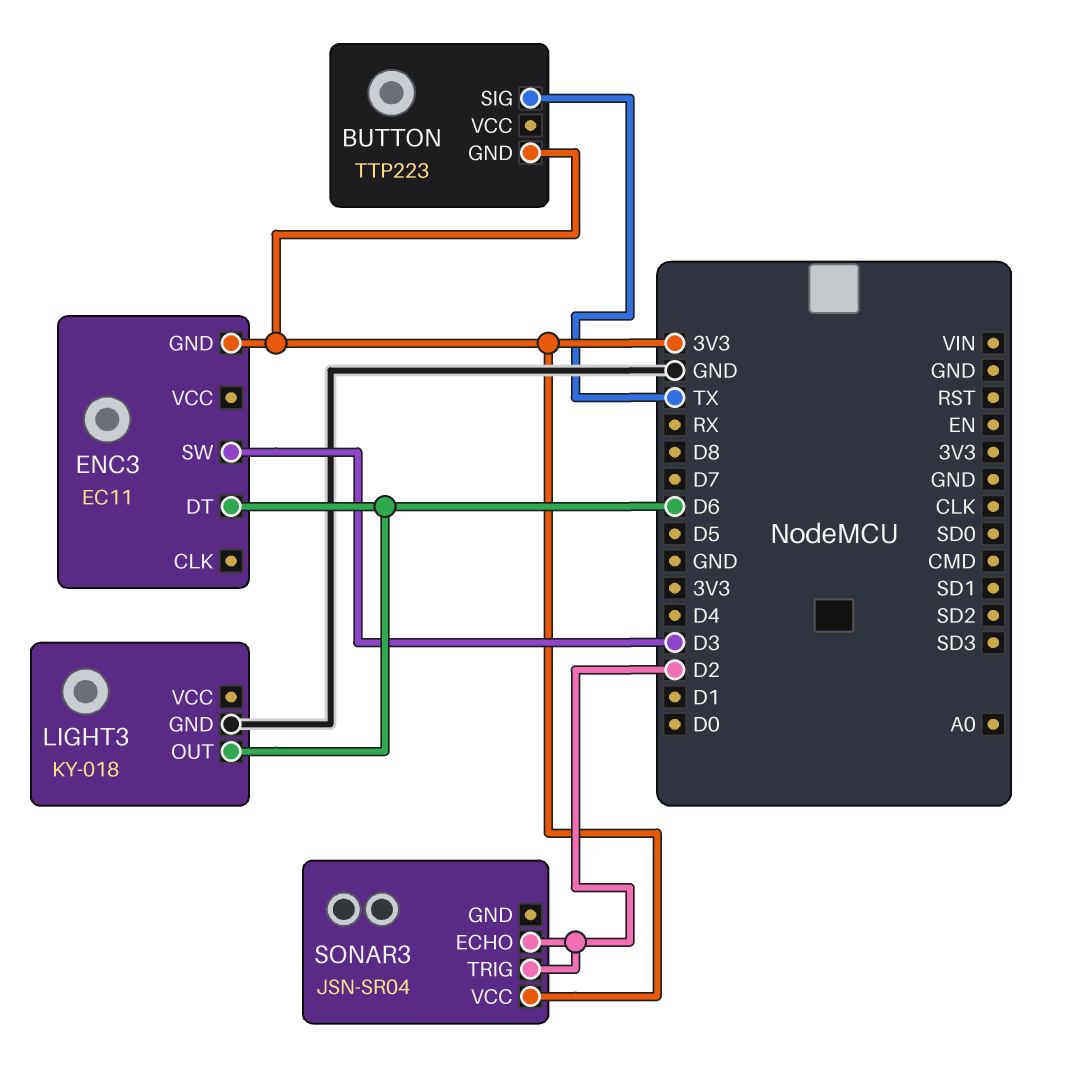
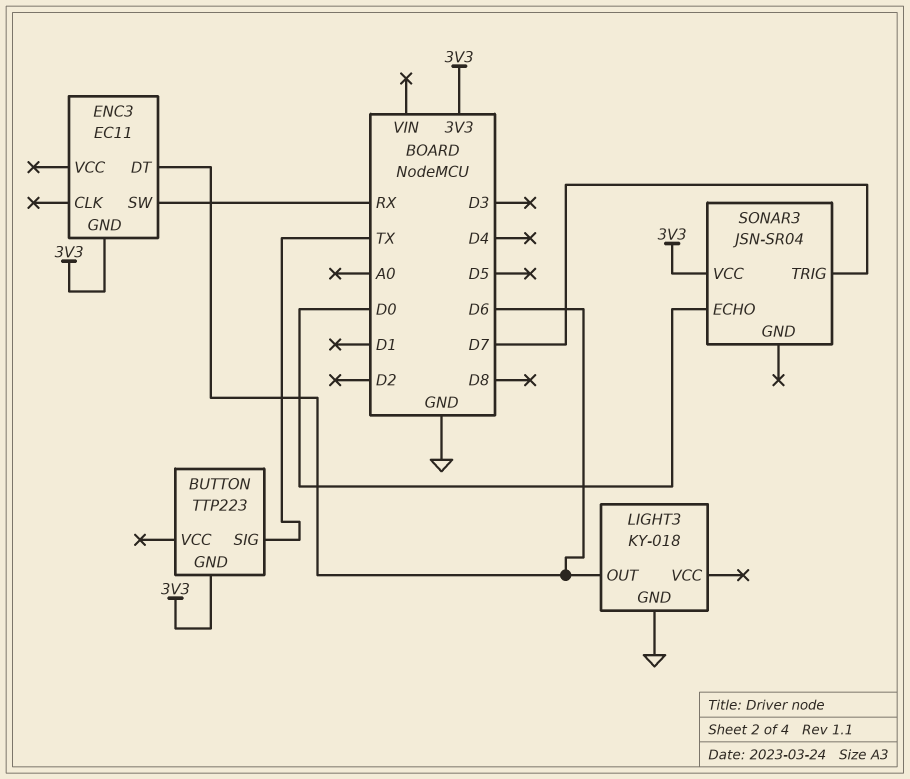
ENC3 pin SW: D3 -> RX
SONAR3 pin ECHO: D2 -> D0
SONAR3 pin TRIG: D2 -> D7

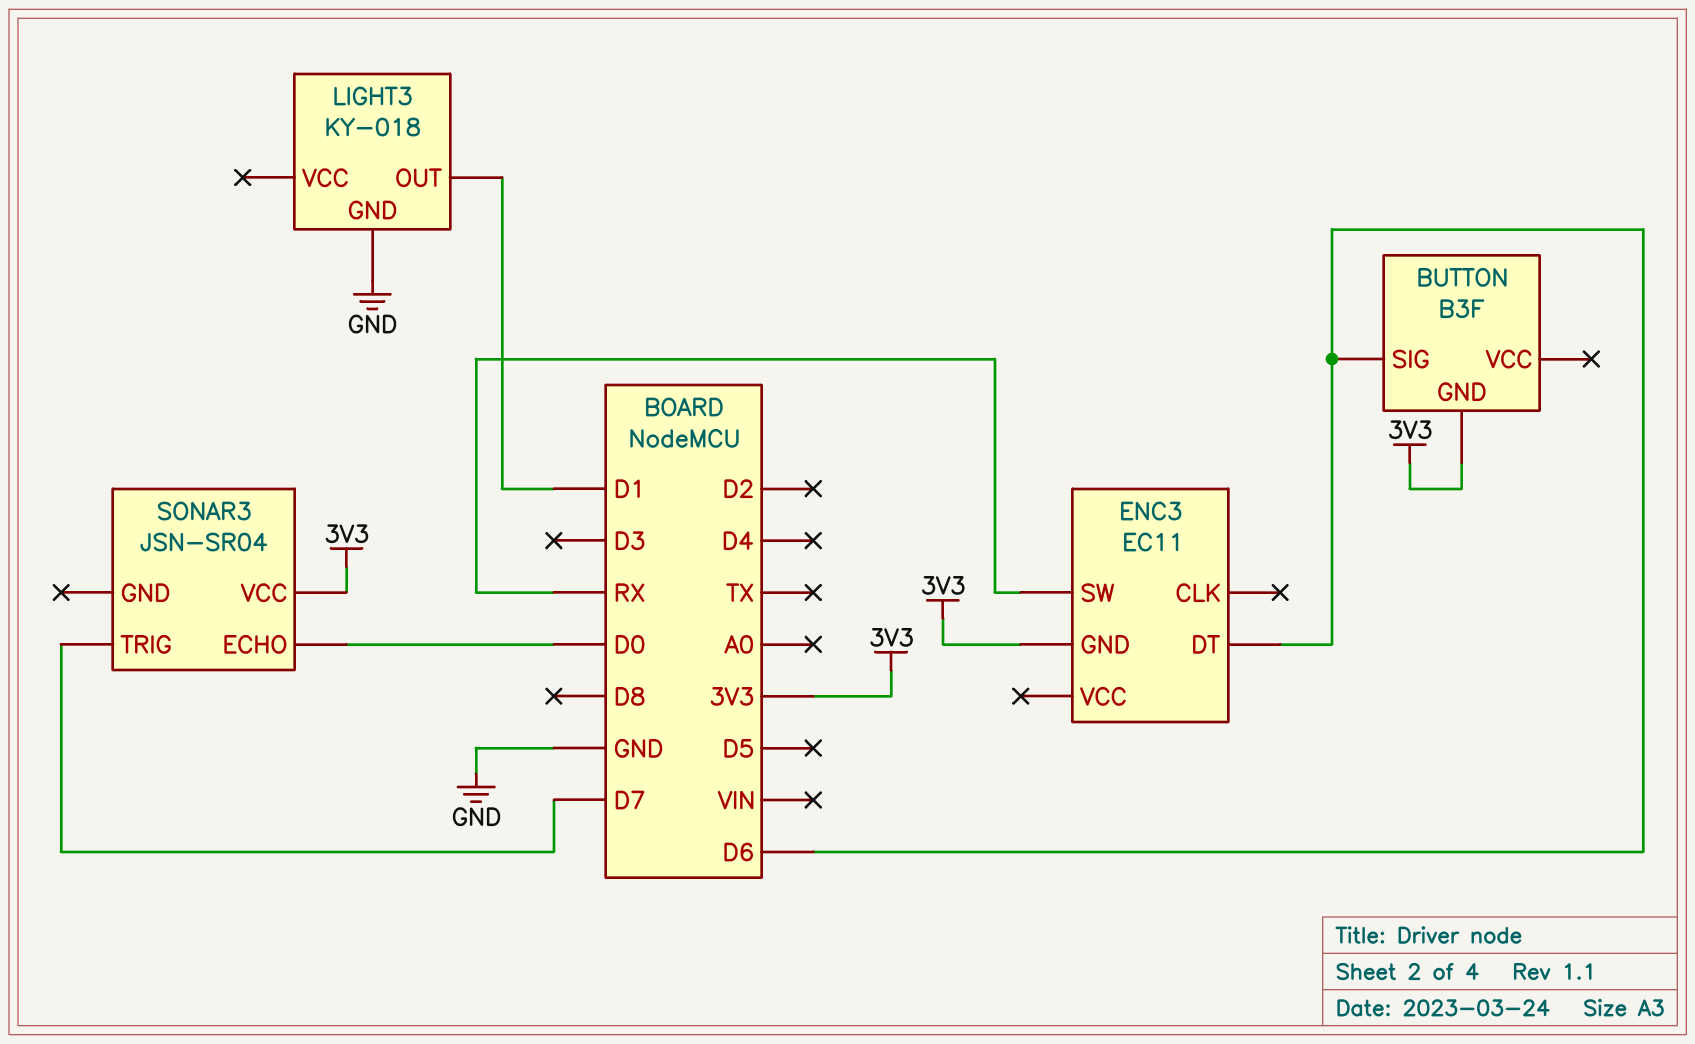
BUTTON: TTP223 -> B3F
BUTTON pin SIG: TX -> D6
LIGHT3 pin OUT: D6 -> D1

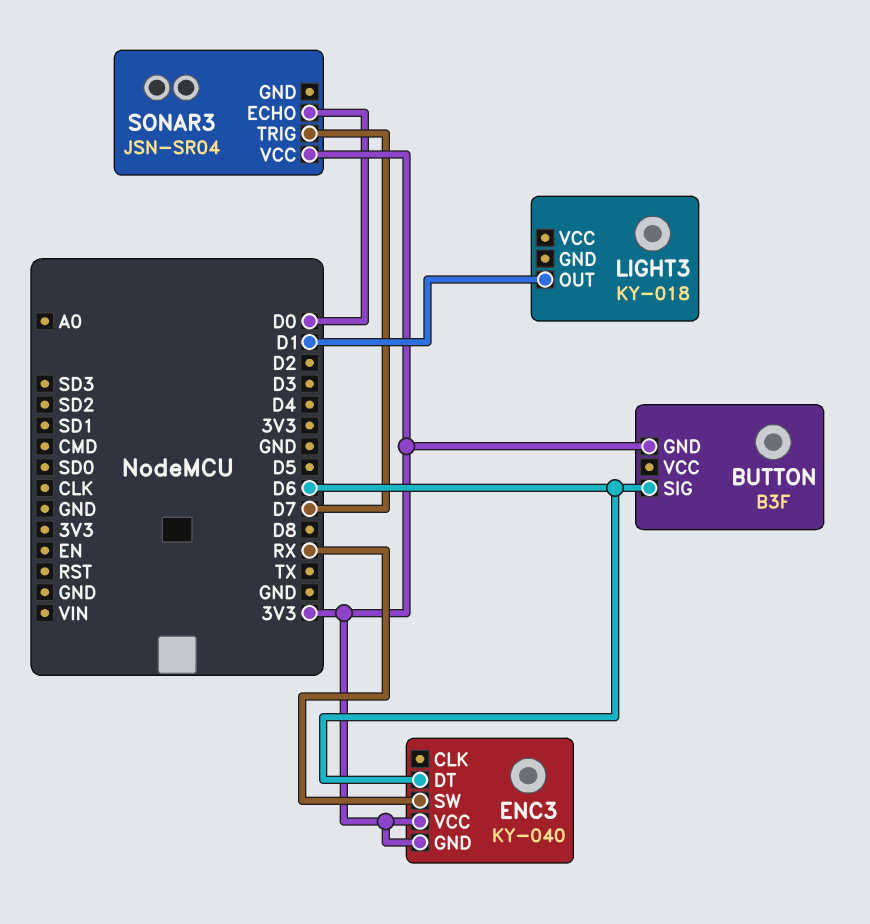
ENC3: EC11 -> KY-040
ENC3 pin VCC: none -> 3V3
LIGHT3 pin GND: GND -> none

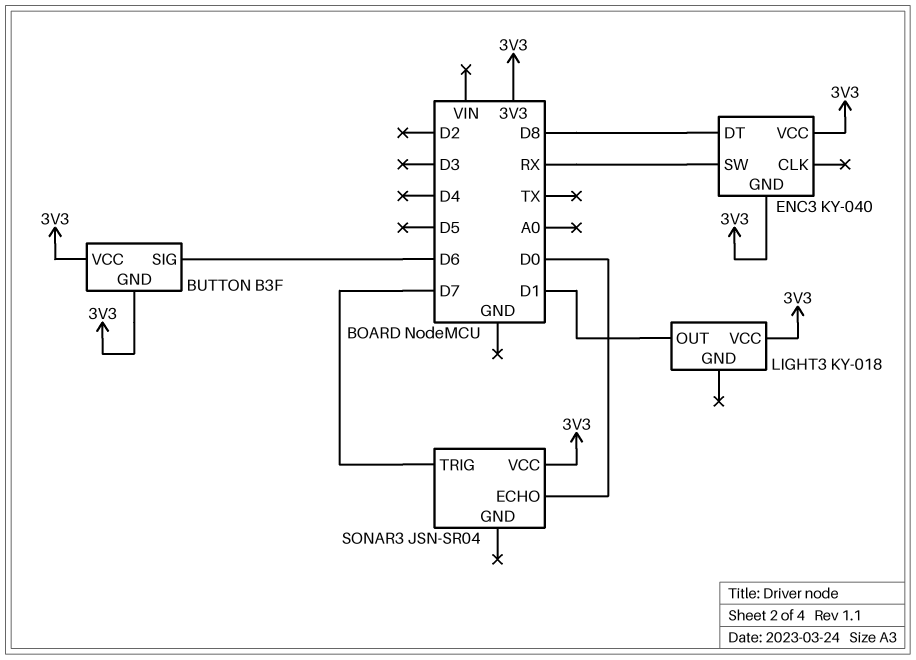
BUTTON pin VCC: none -> 3V3
ENC3 pin DT: D6 -> D8
LIGHT3 pin VCC: none -> 3V3

